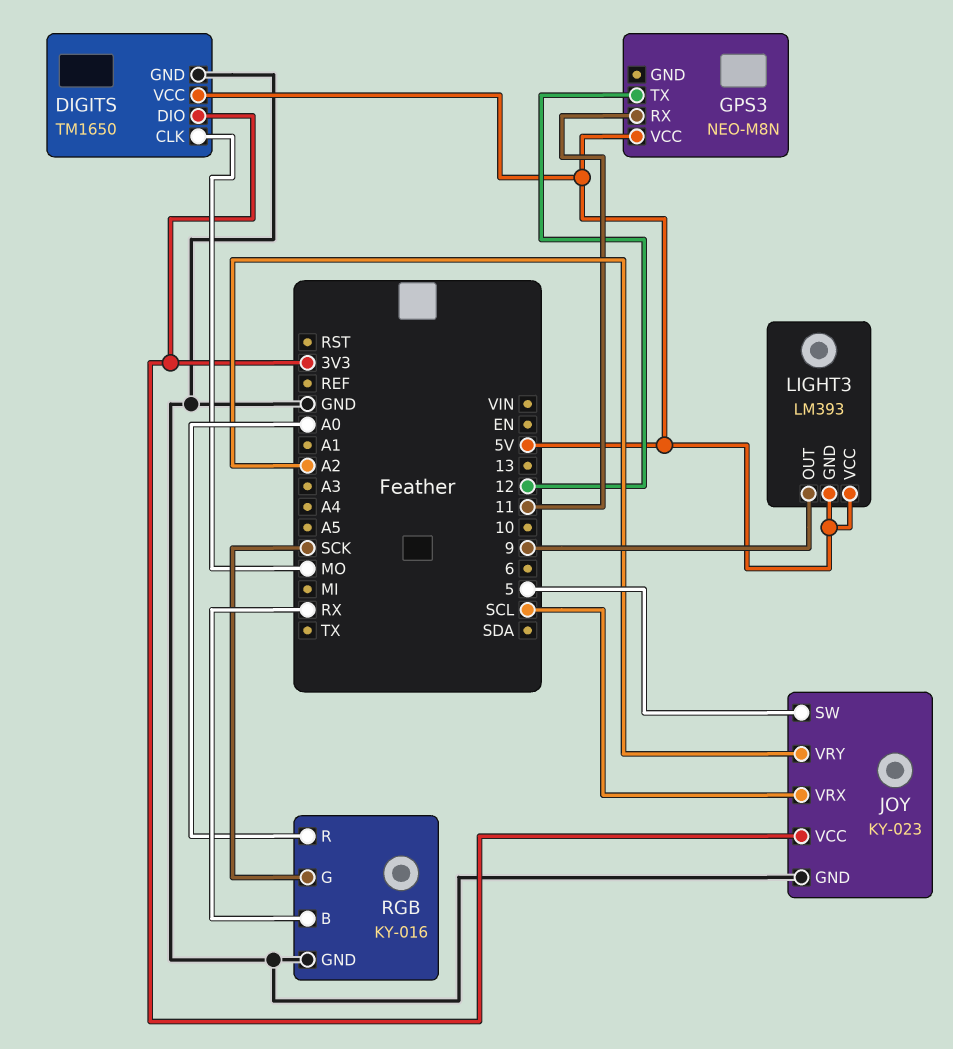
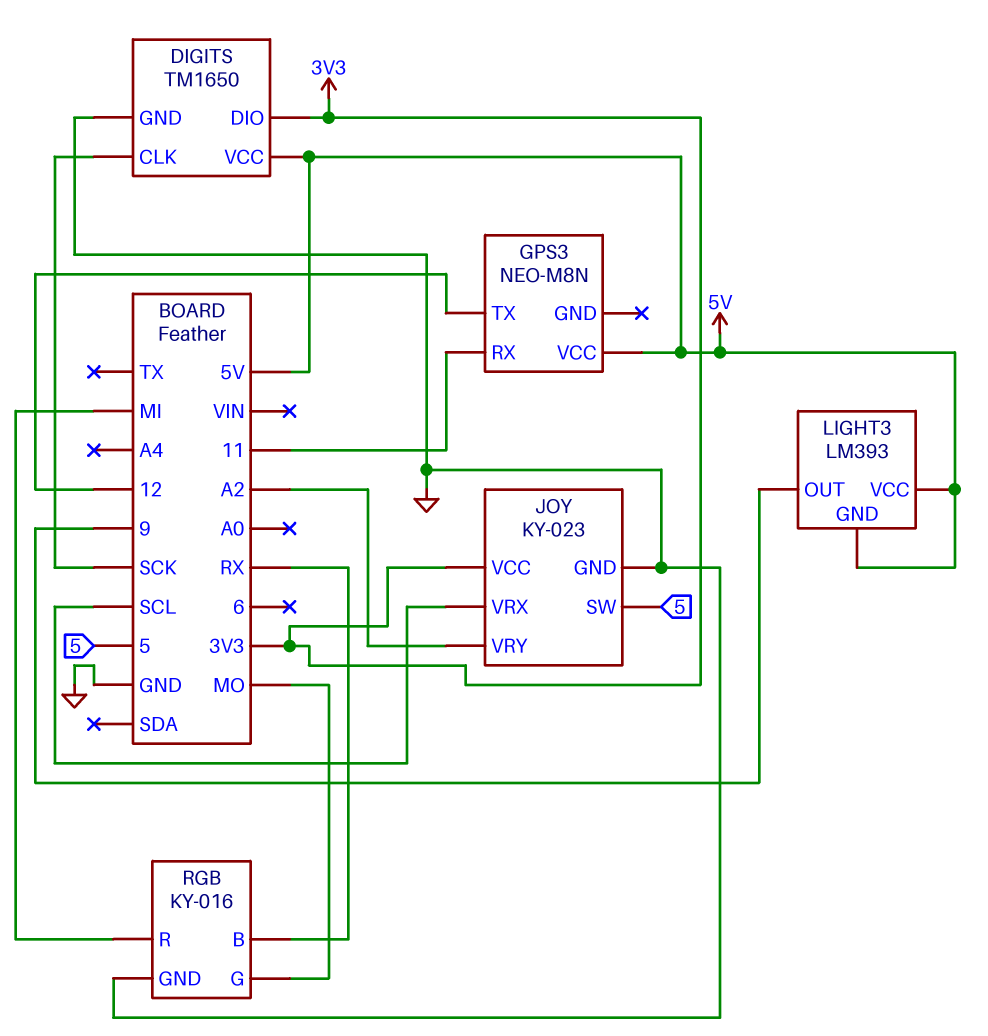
DIGITS pin CLK: MO -> SCK
RGB pin G: SCK -> MO
RGB pin R: A0 -> MI

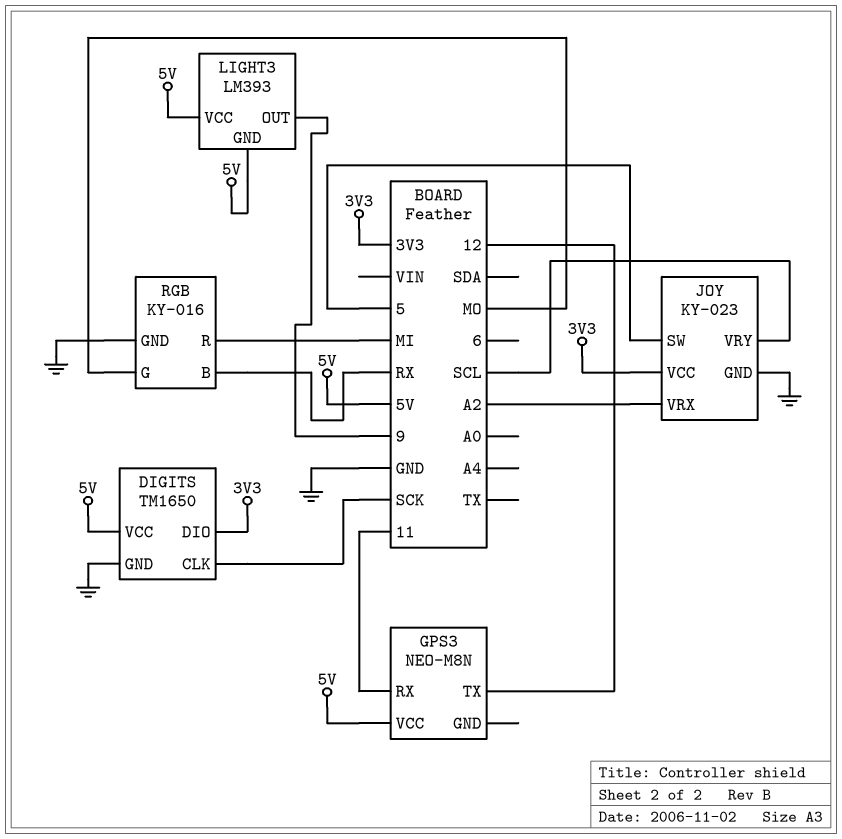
JOY pin VRX: SCL -> A2
JOY pin VRY: A2 -> SCL

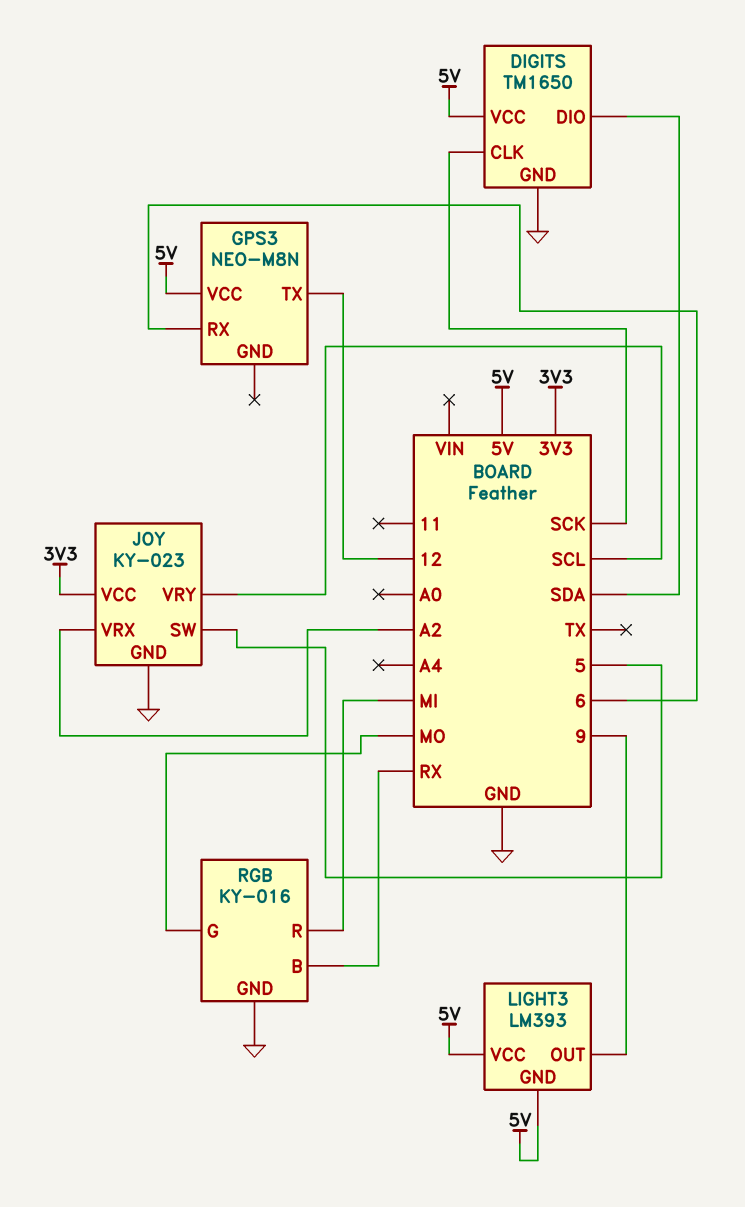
DIGITS pin DIO: 3V3 -> SDA
GPS3 pin RX: 11 -> 6

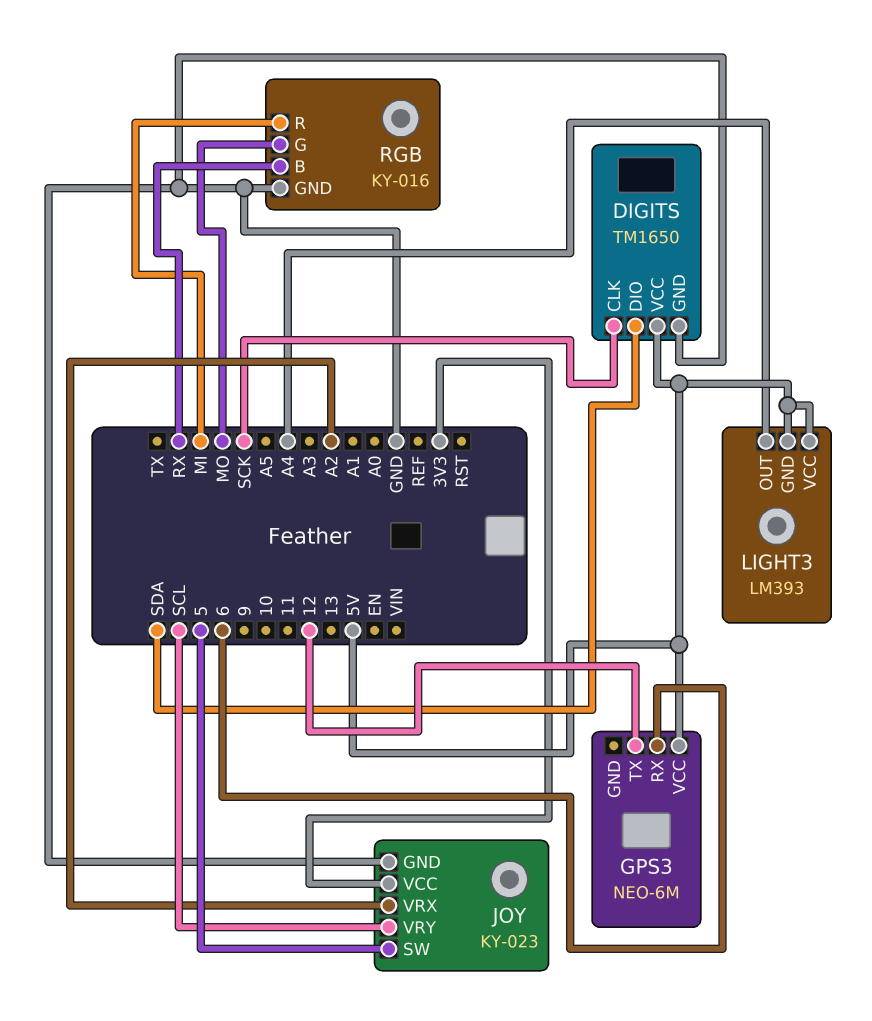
GPS3: NEO-M8N -> NEO-6M
LIGHT3 pin OUT: 9 -> A4

